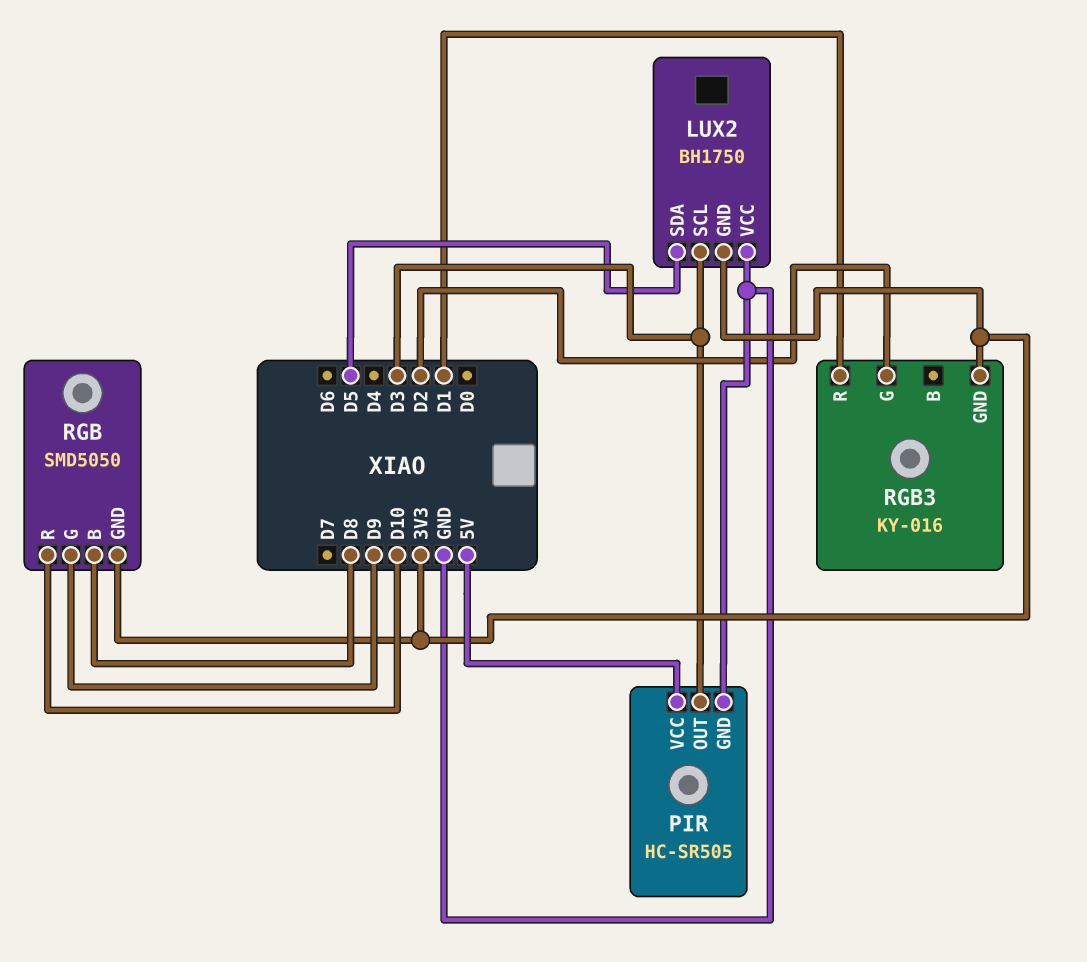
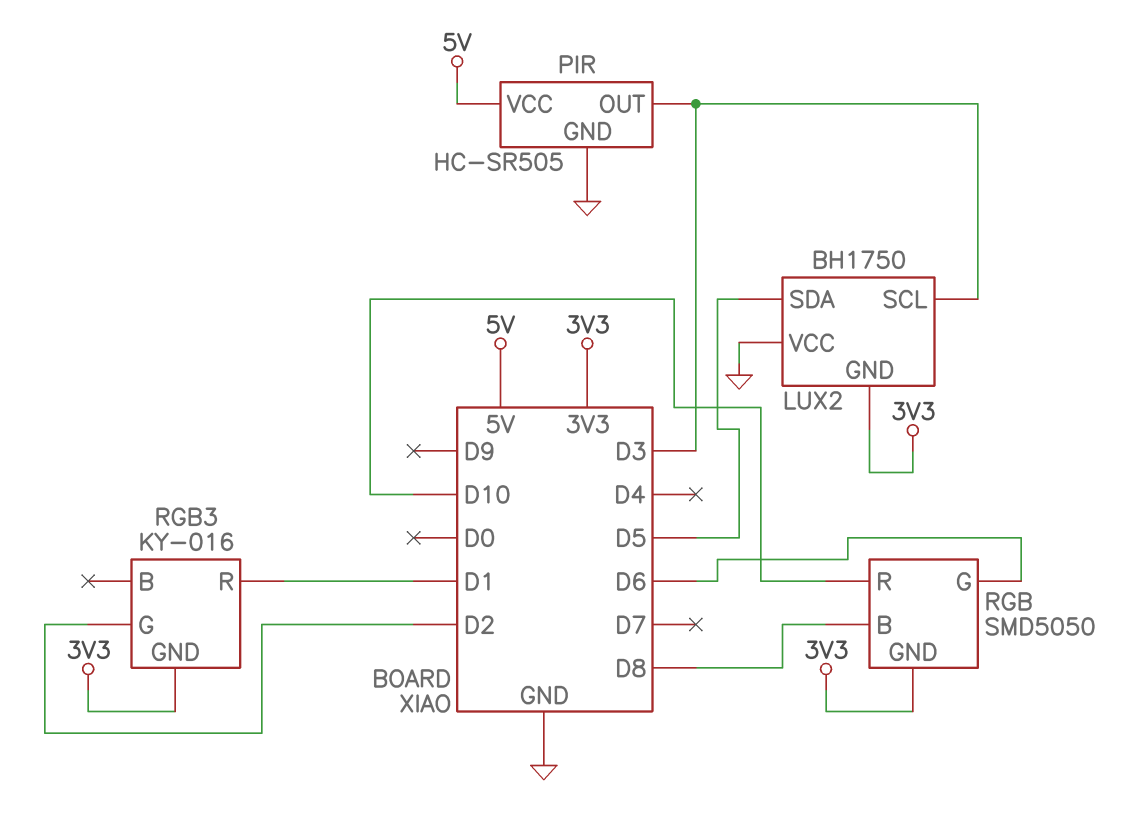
RGB pin G: D9 -> D6

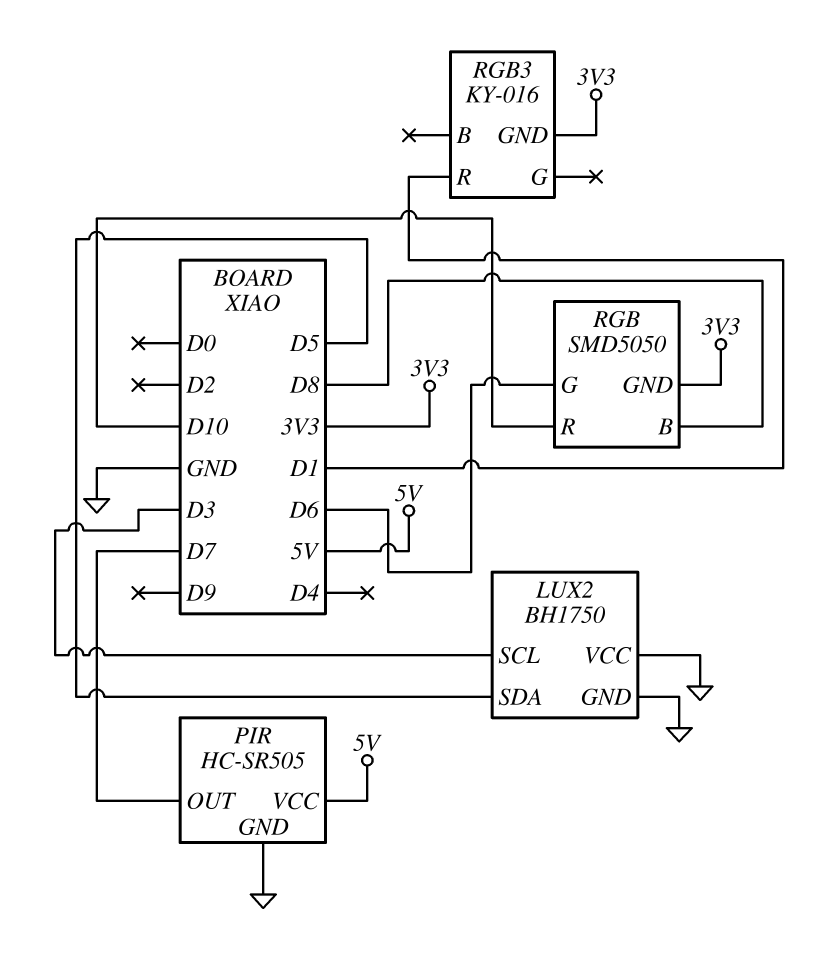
LUX2 pin GND: 3V3 -> GND
PIR pin OUT: D3 -> D7
RGB3 pin G: D2 -> none

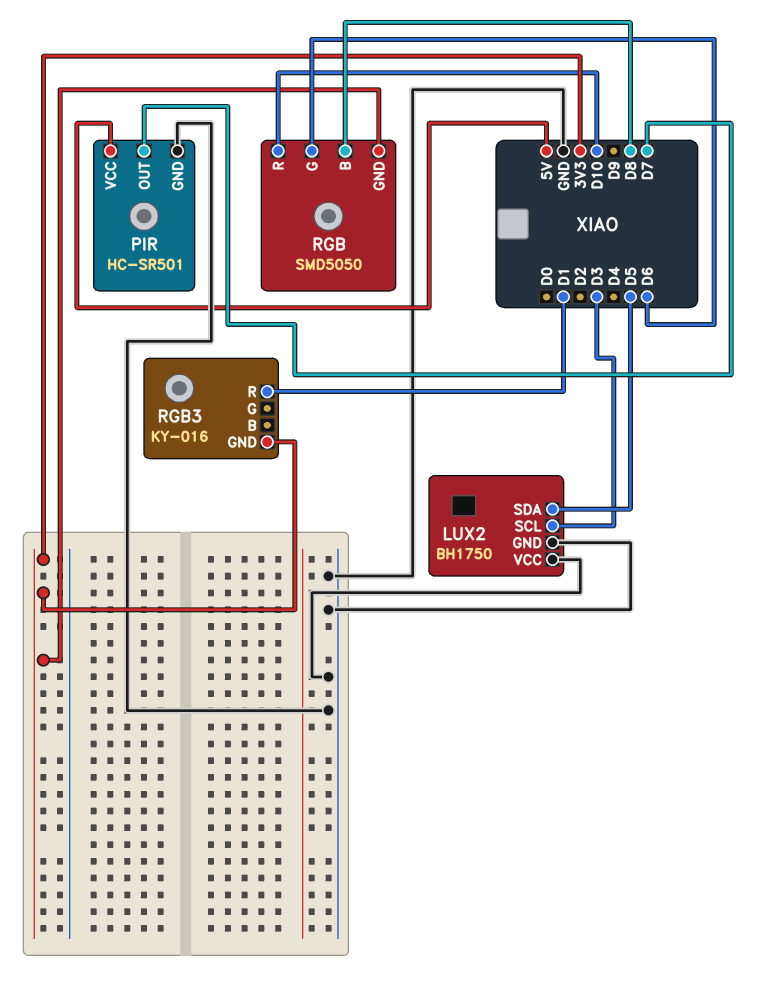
PIR: HC-SR505 -> HC-SR501

